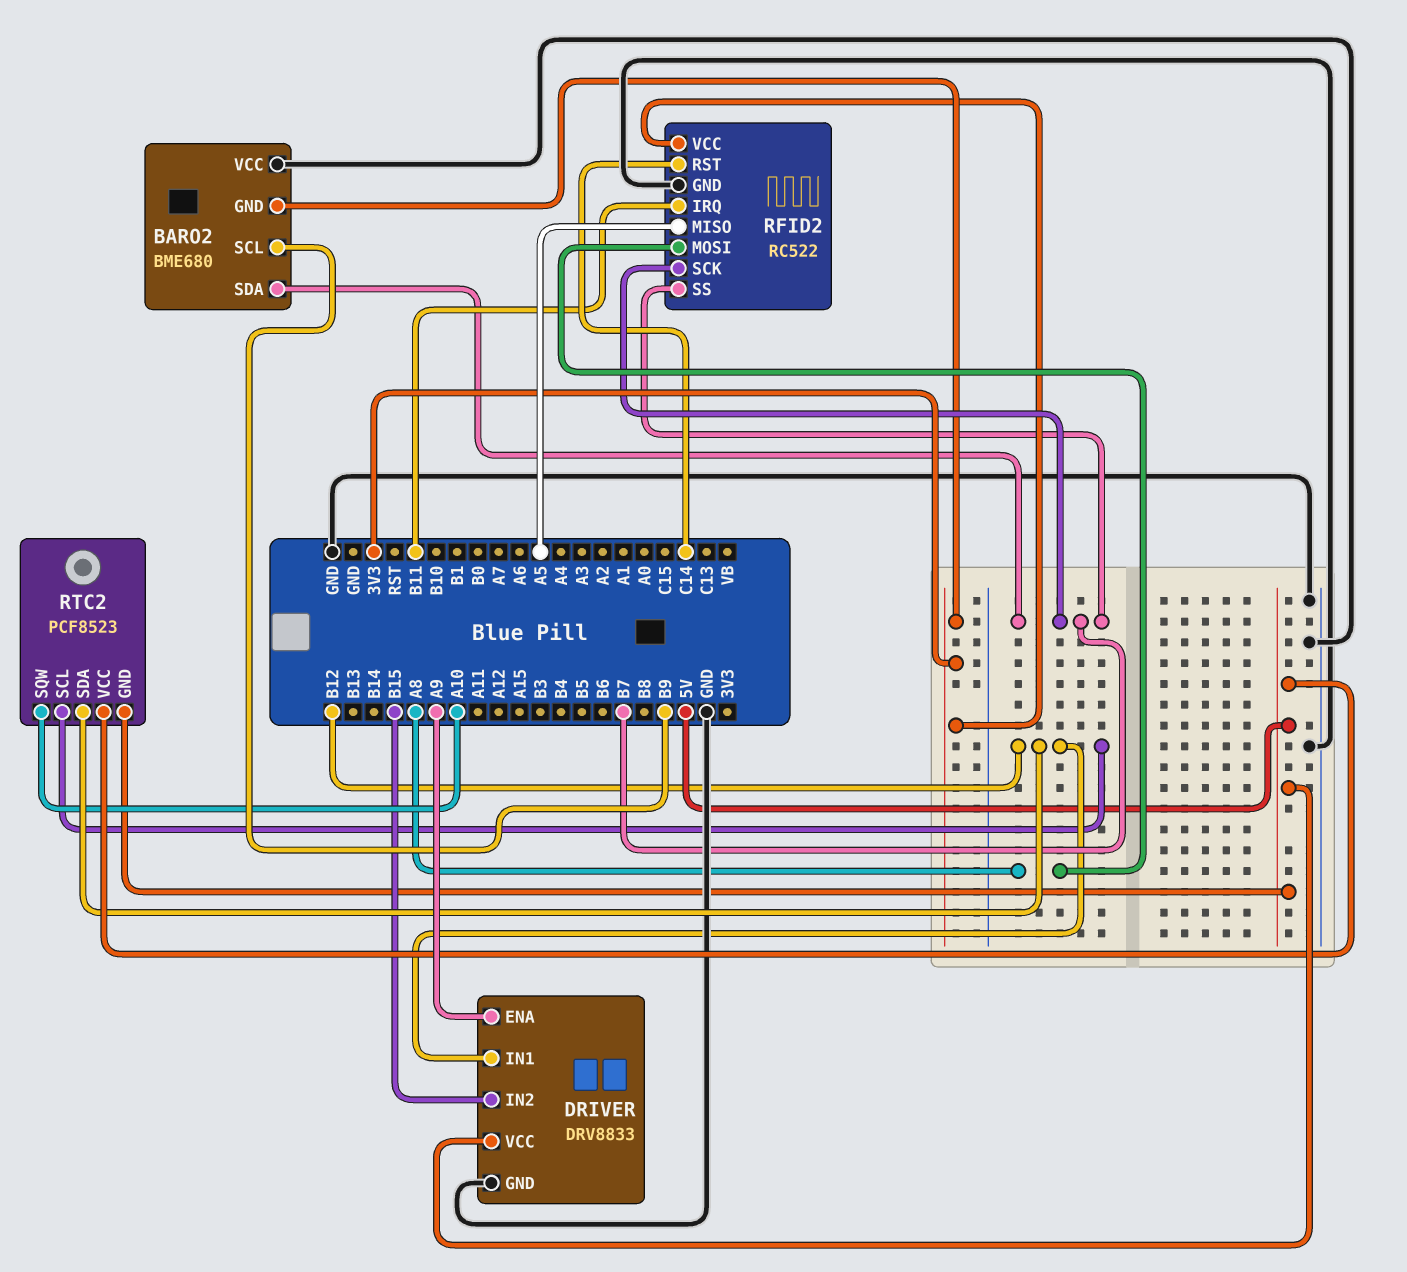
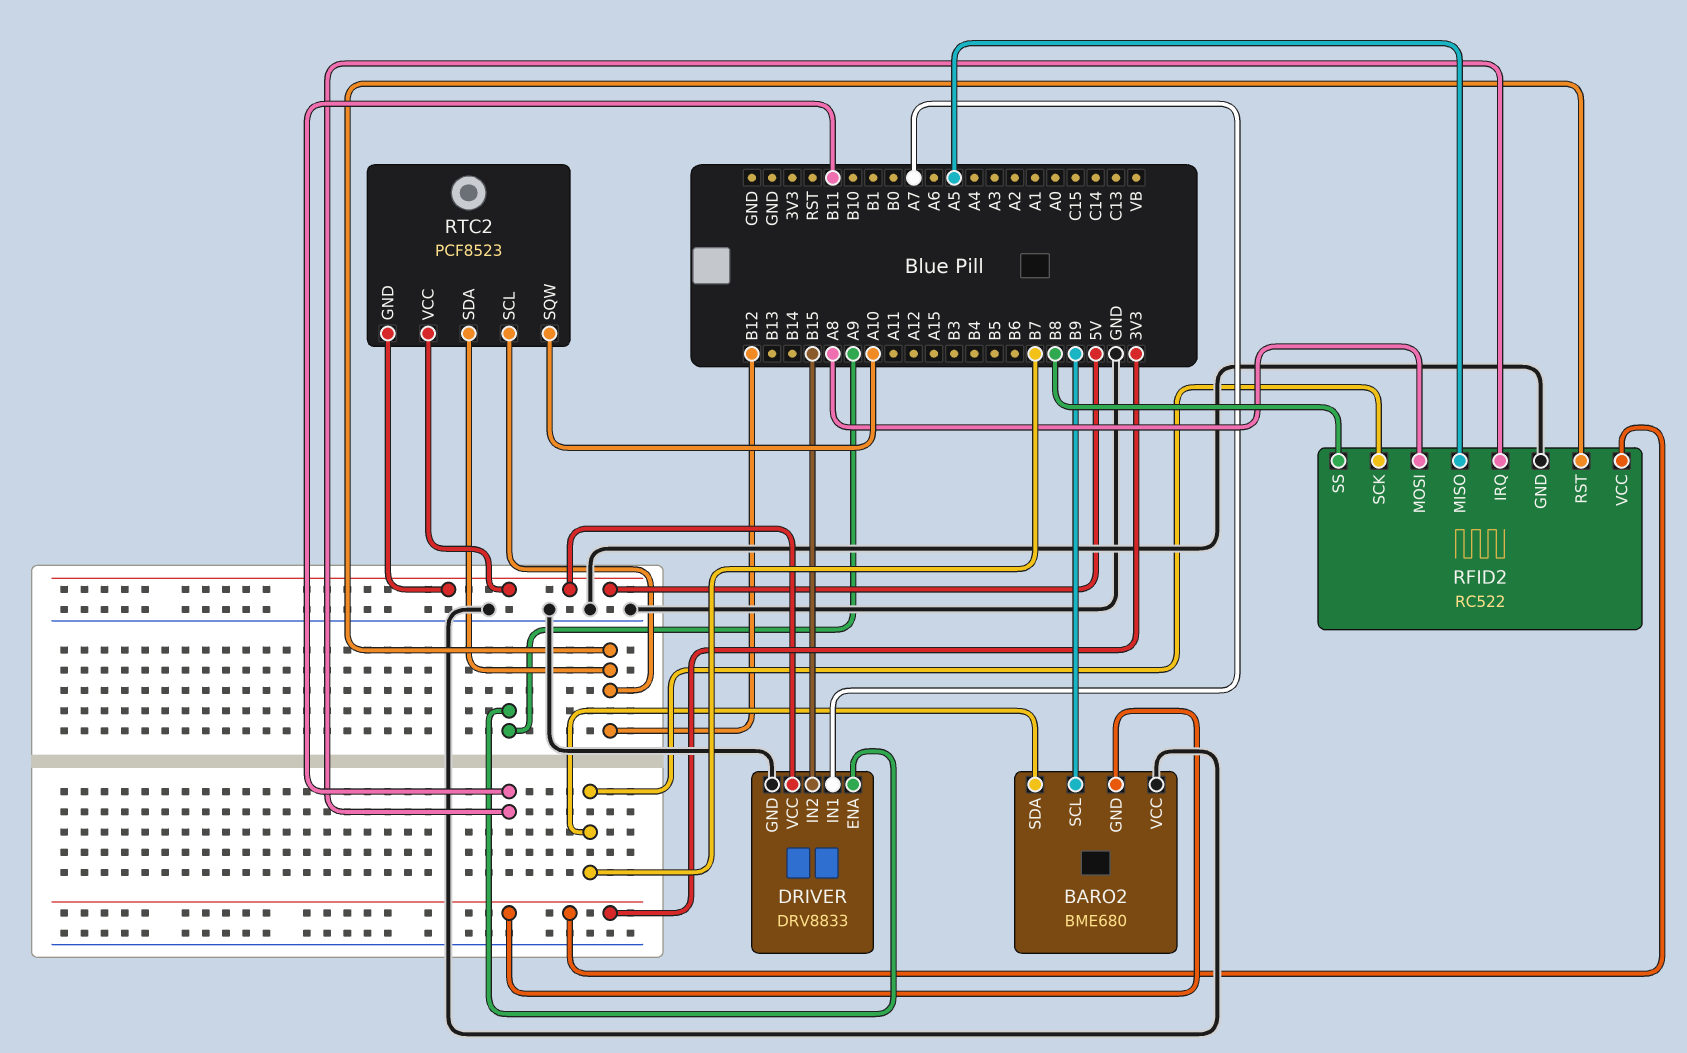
DRIVER pin IN1: B12 -> A7
RFID2 pin RST: C14 -> B12
RFID2 pin SS: B7 -> B8

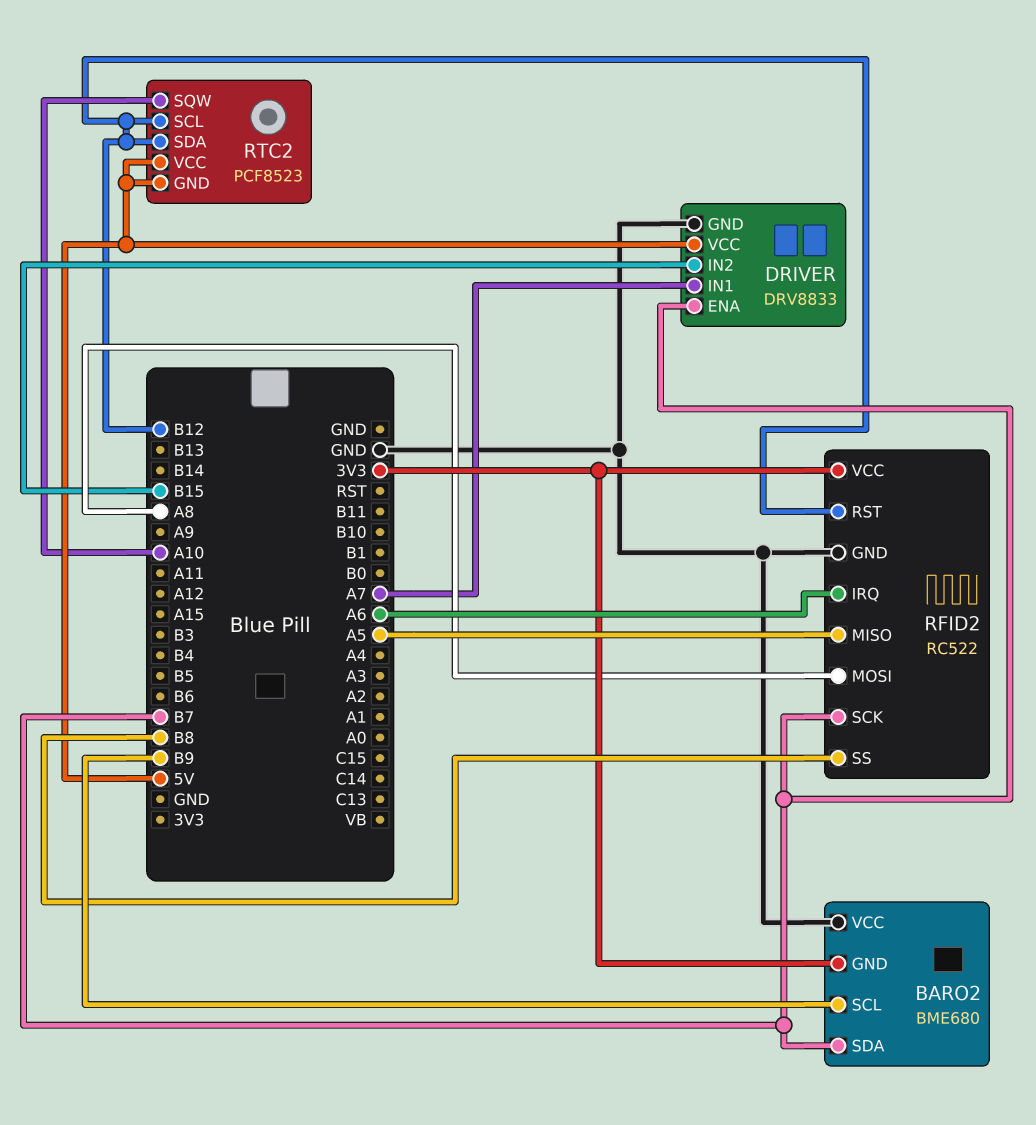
DRIVER pin ENA: A9 -> B7
RFID2 pin IRQ: B11 -> A6

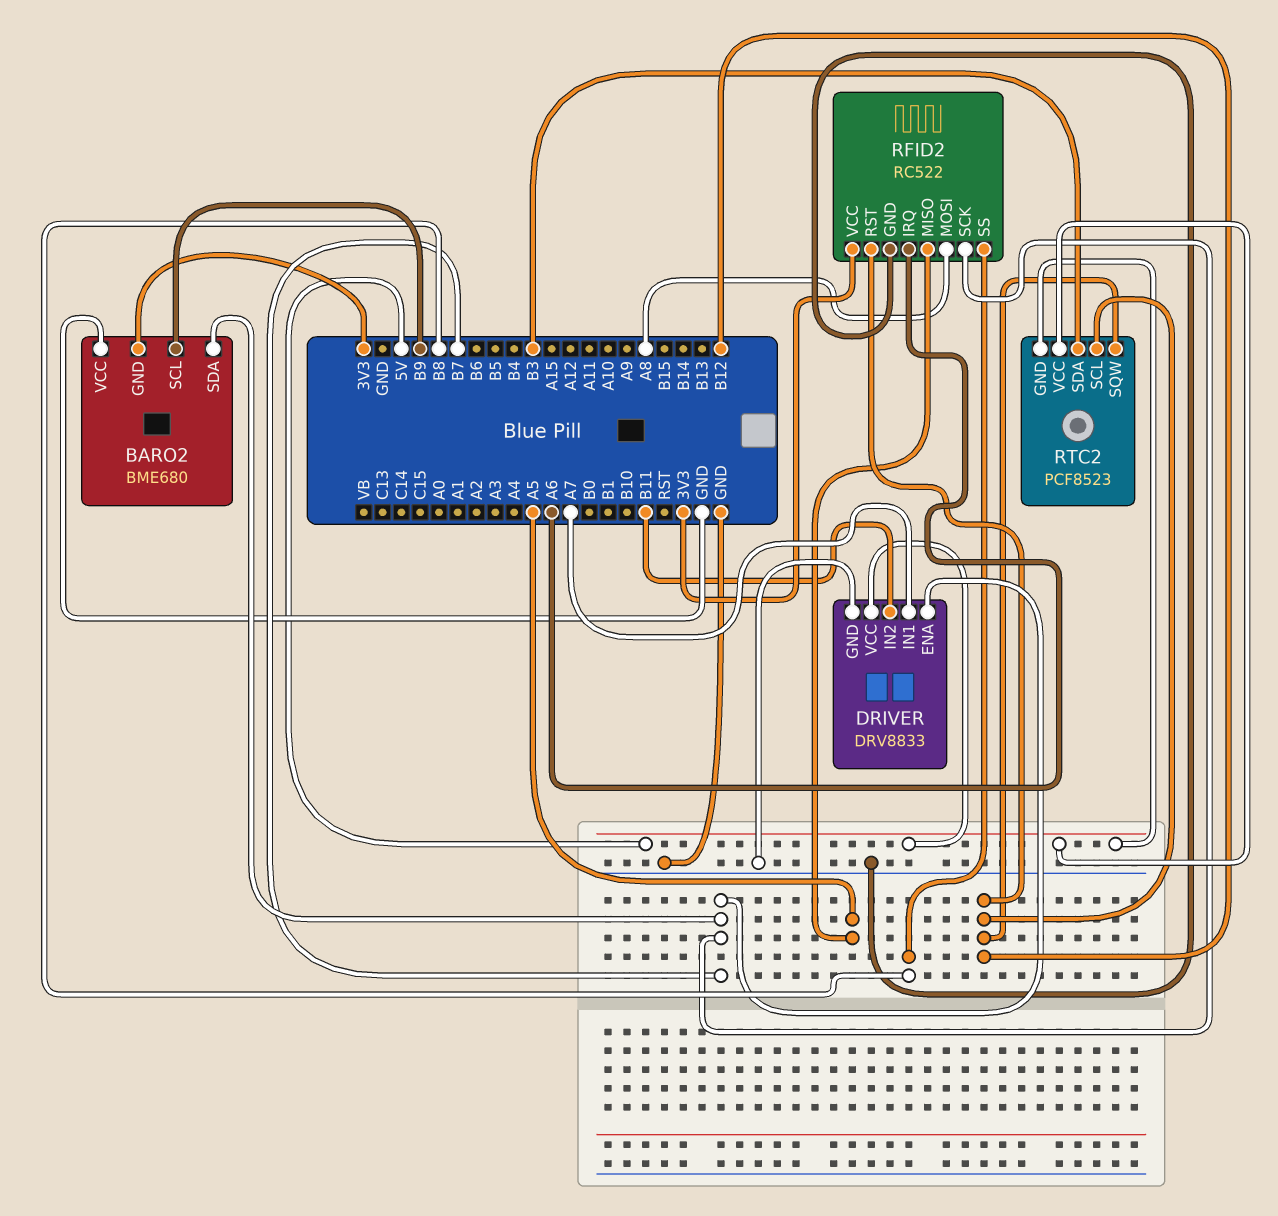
DRIVER pin IN2: B15 -> B11
RTC2 pin SDA: B12 -> B3
RTC2 pin SQW: A10 -> B12

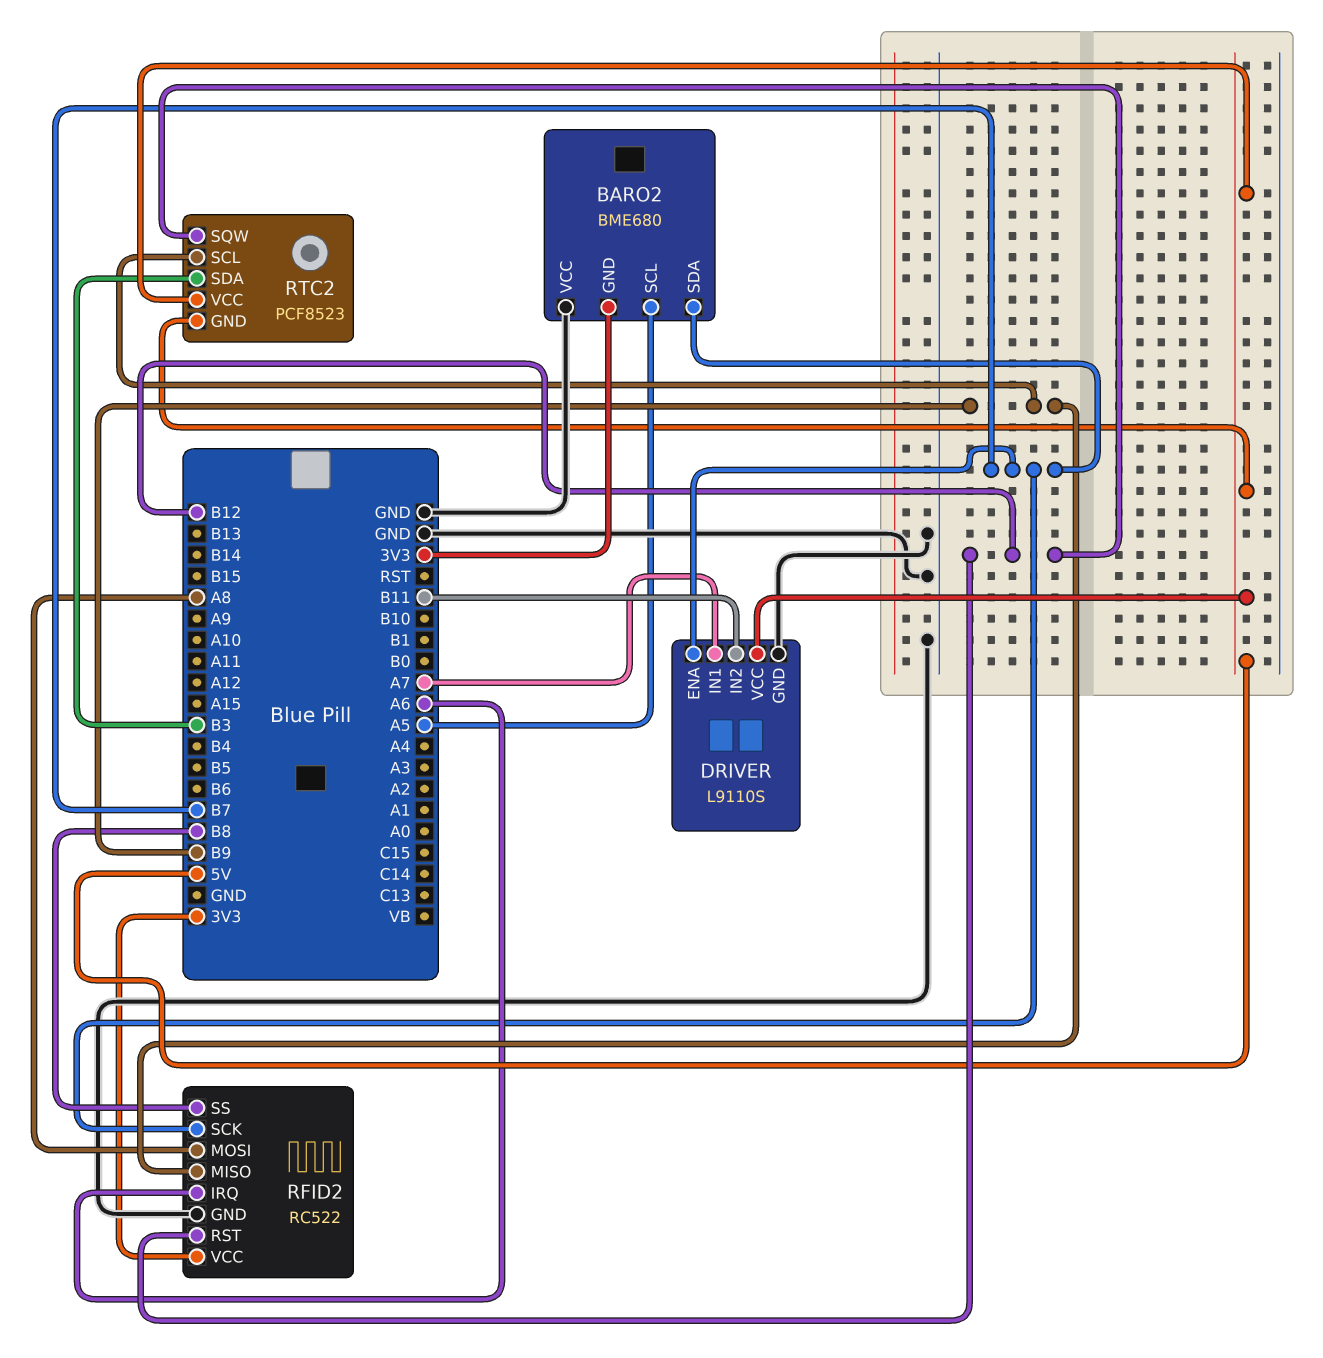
BARO2 pin SCL: B9 -> A5
DRIVER: DRV8833 -> L9110S
RFID2 pin MISO: A5 -> B9
RTC2 pin SCL: B12 -> B9

